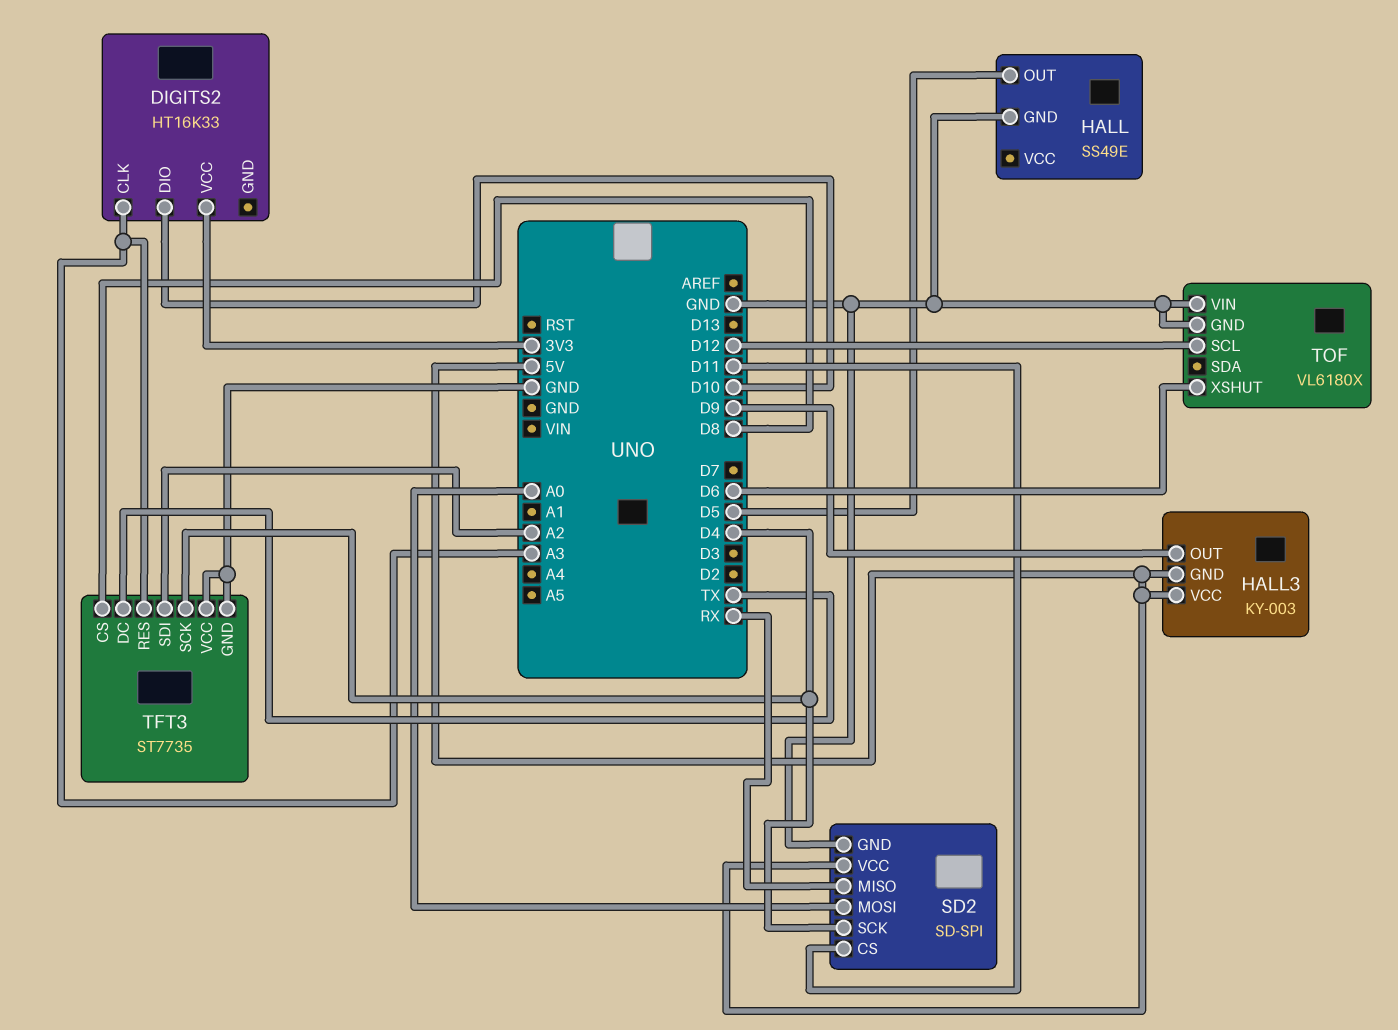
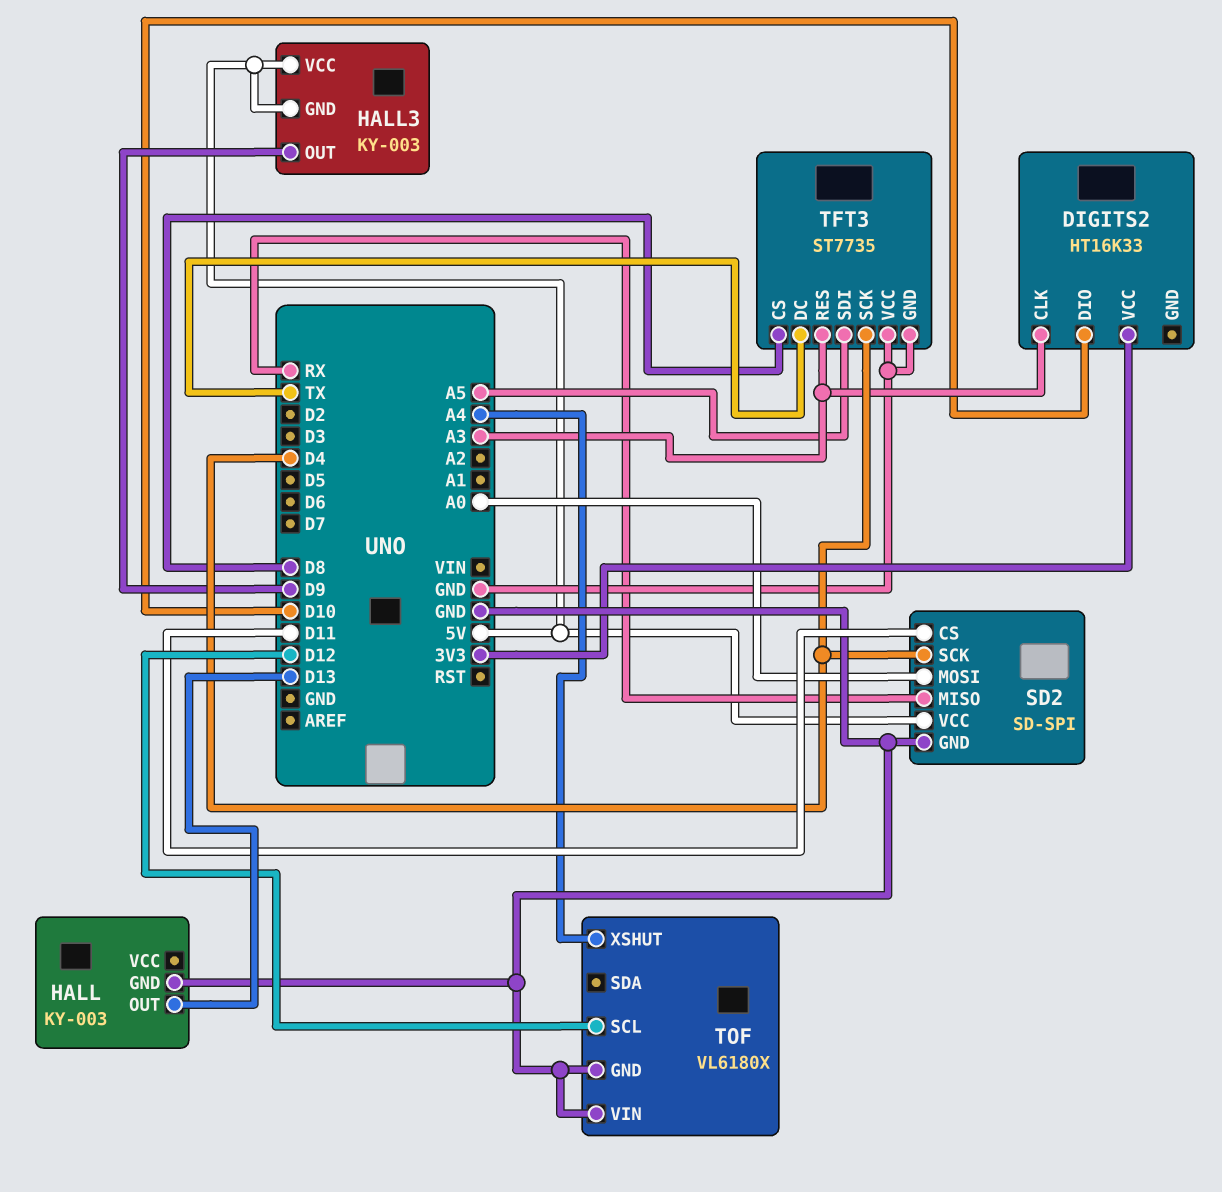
HALL: SS49E -> KY-003
HALL pin OUT: D5 -> D13
TFT3 pin SDI: A2 -> A5
TOF pin XSHUT: D6 -> A4

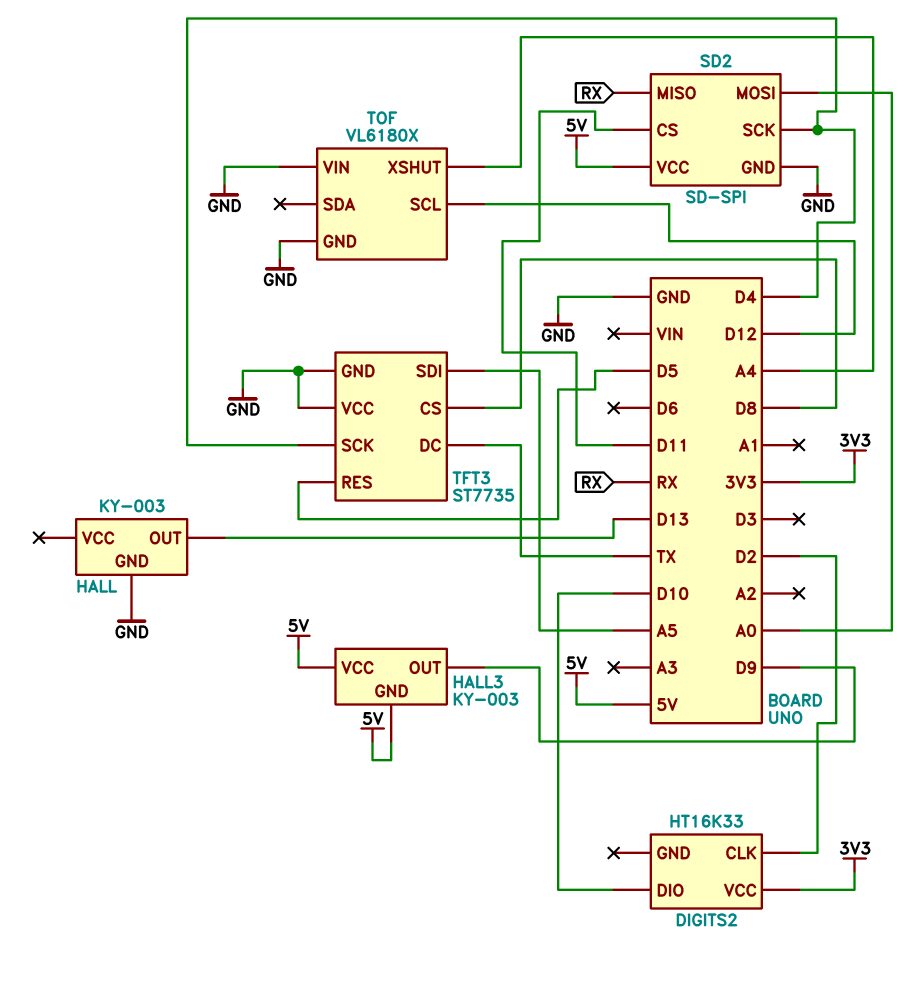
DIGITS2 pin CLK: A3 -> D2
TFT3 pin RES: A3 -> D5

